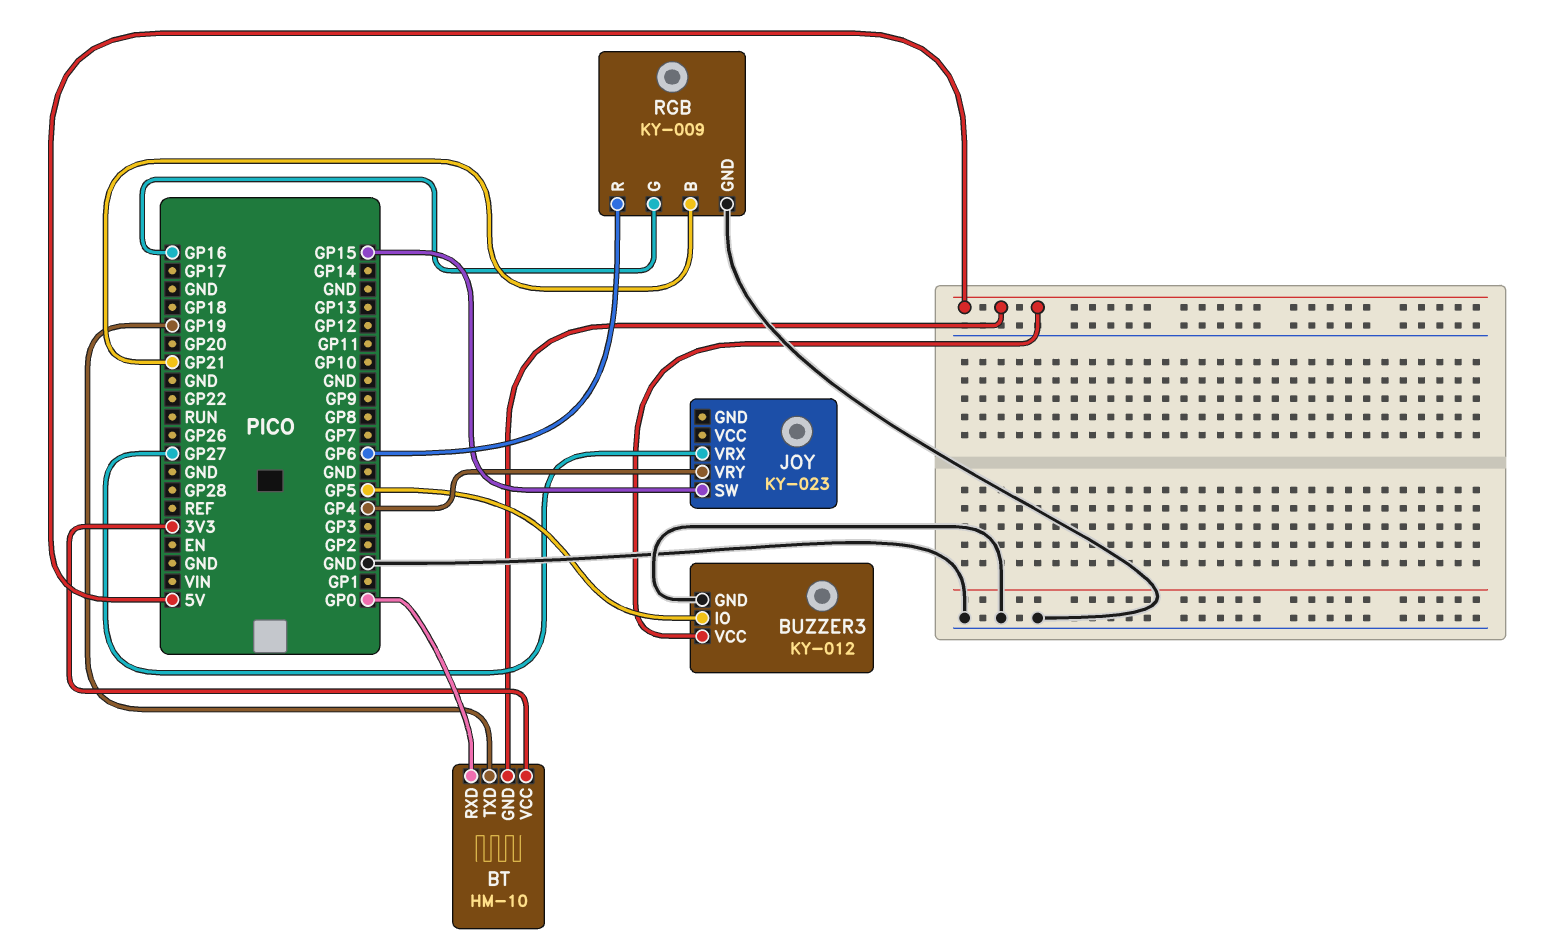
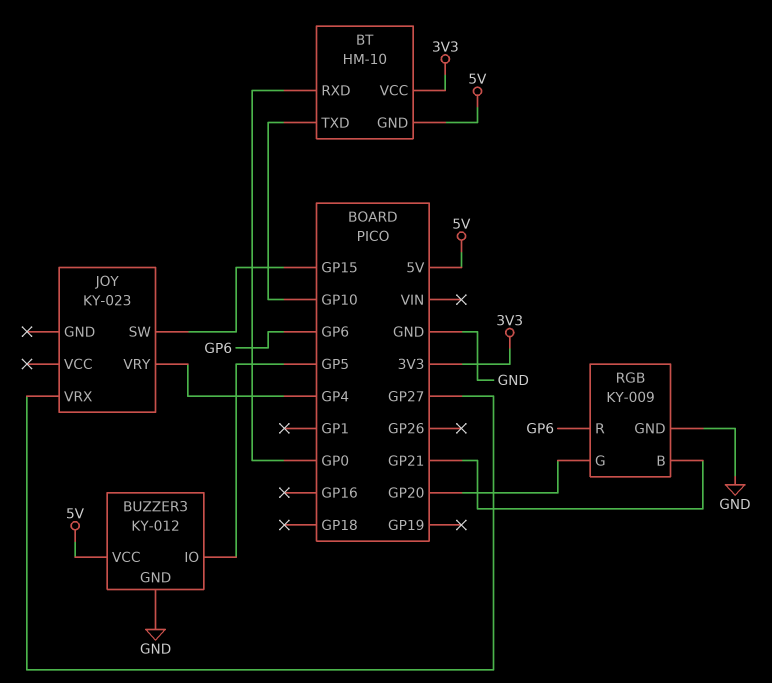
BT pin TXD: GP19 -> GP10
RGB pin G: GP16 -> GP20

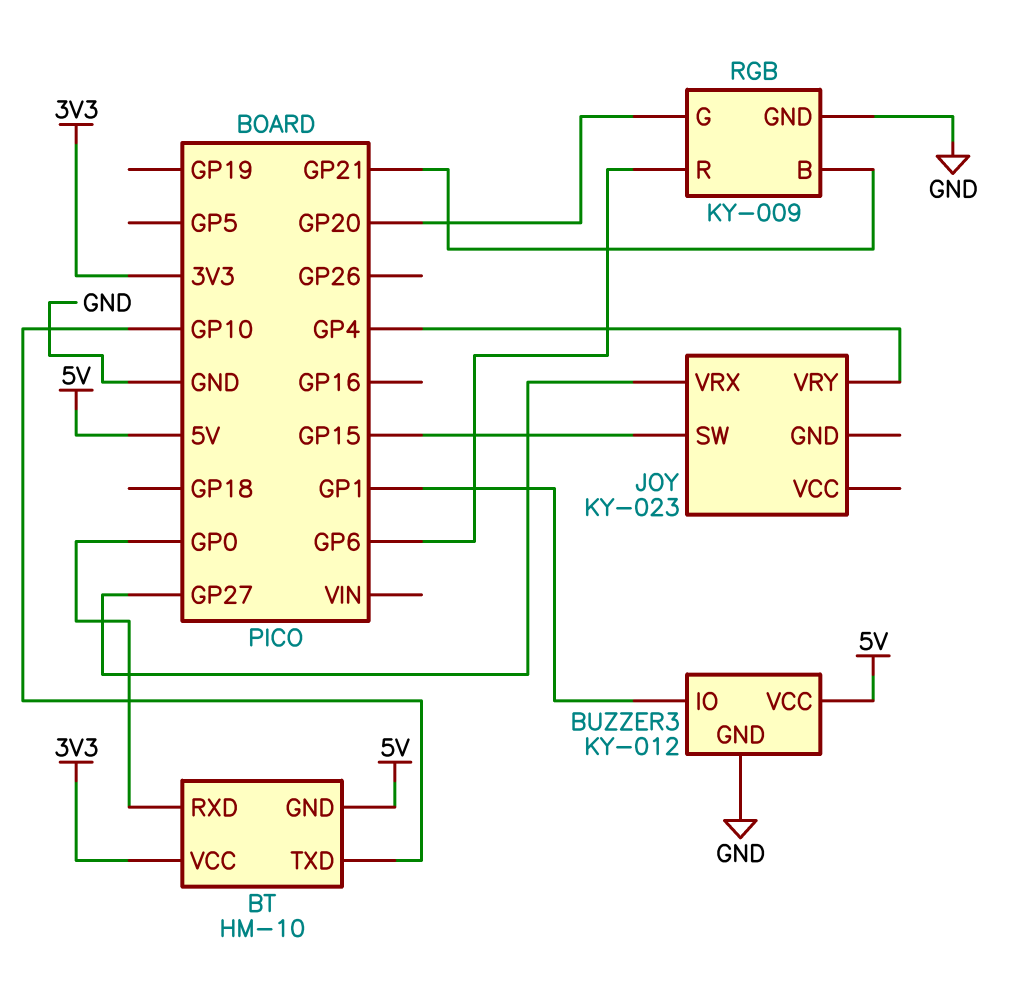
BUZZER3 pin IO: GP5 -> GP1

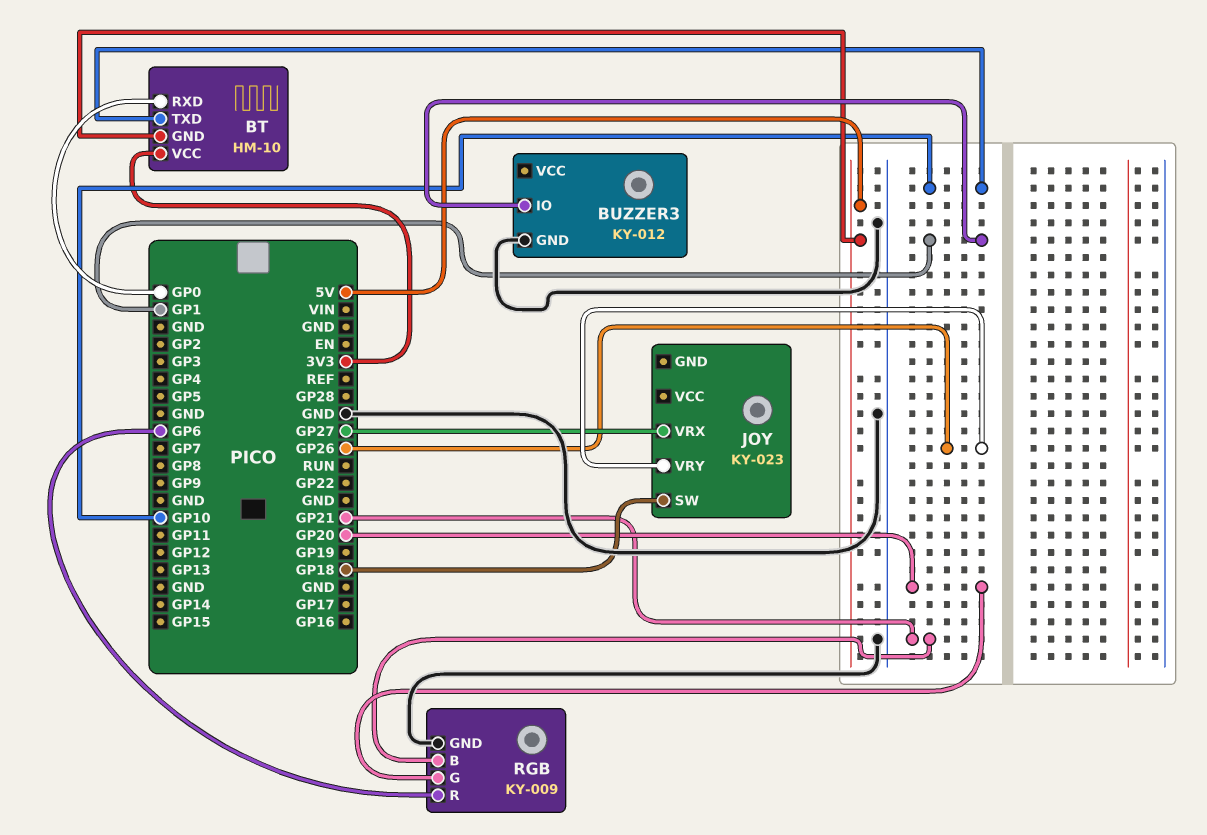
BUZZER3 pin VCC: 5V -> none
JOY pin SW: GP15 -> GP18
JOY pin VRY: GP4 -> GP26

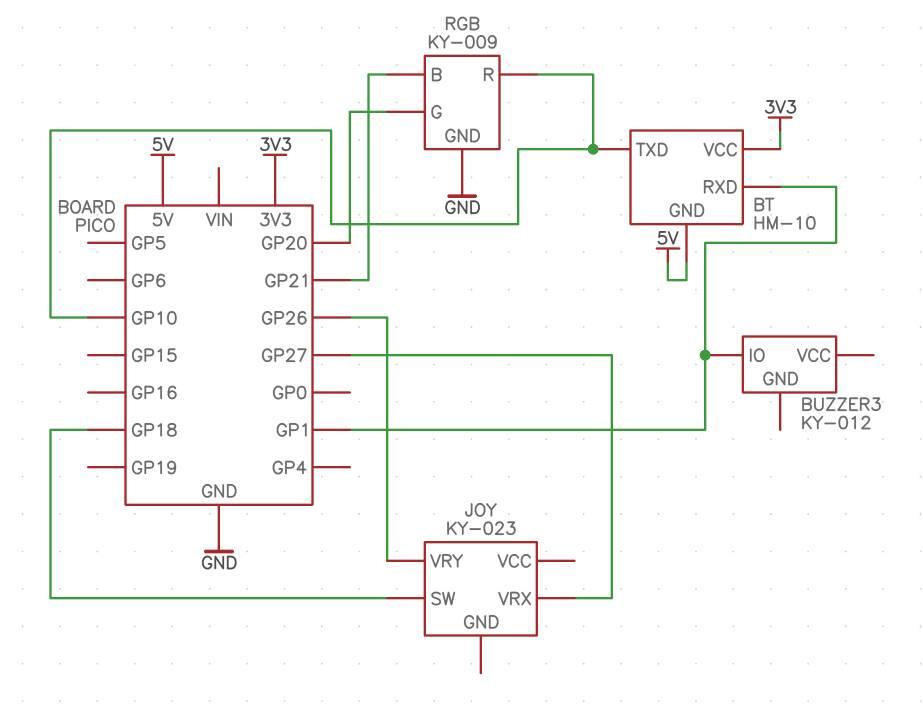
BT pin RXD: GP0 -> GP1
BUZZER3 pin GND: GND -> none
RGB pin R: GP6 -> GP10

